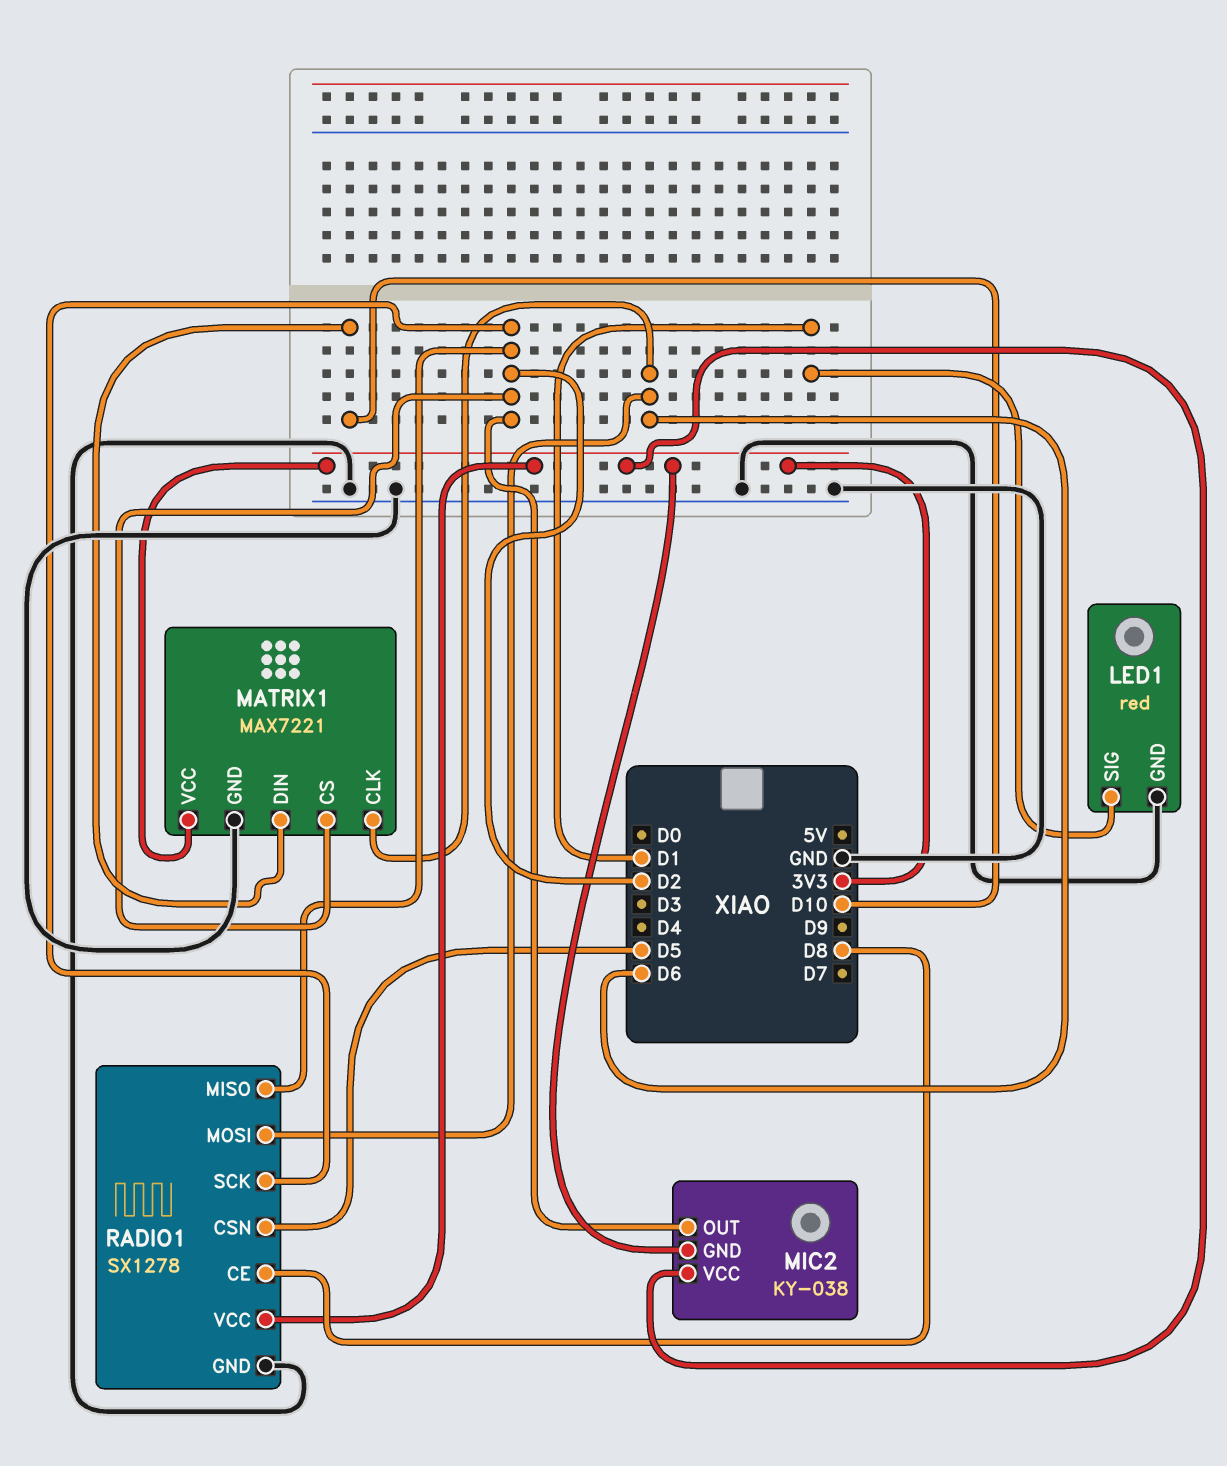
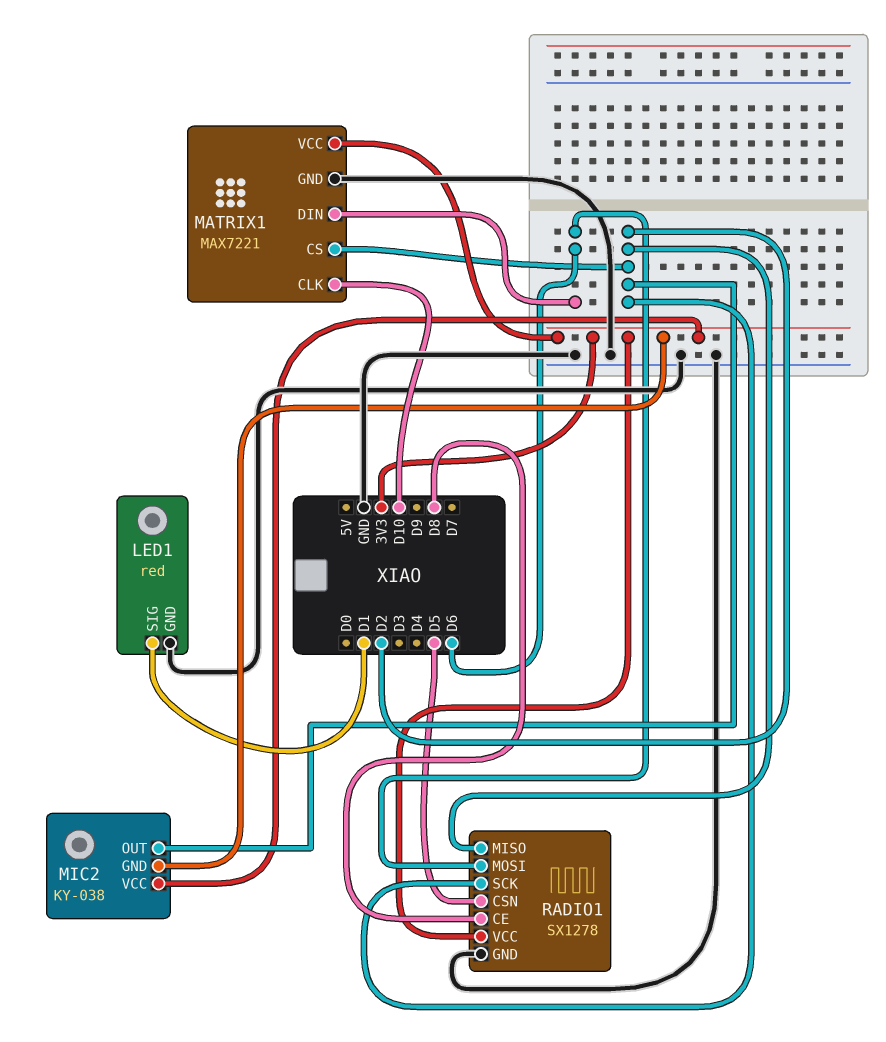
MATRIX1 pin CLK: D6 -> D10
MATRIX1 pin DIN: D10 -> D6

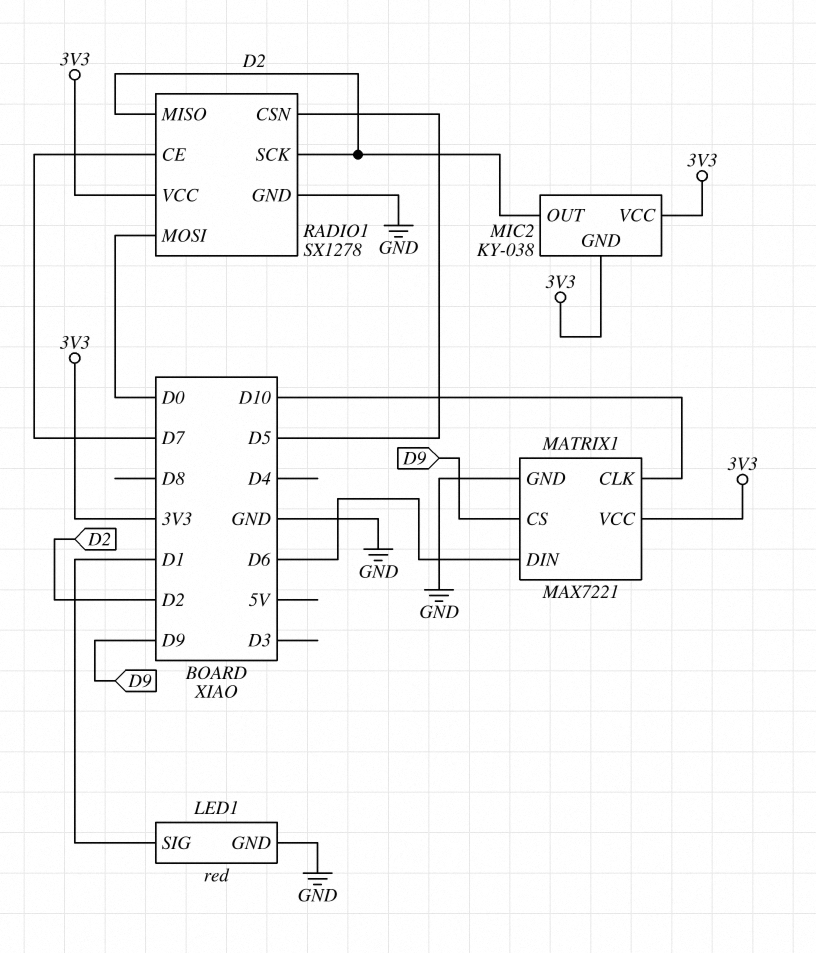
MATRIX1 pin CS: D2 -> D9
RADIO1 pin CE: D8 -> D7
RADIO1 pin MOSI: D6 -> D0

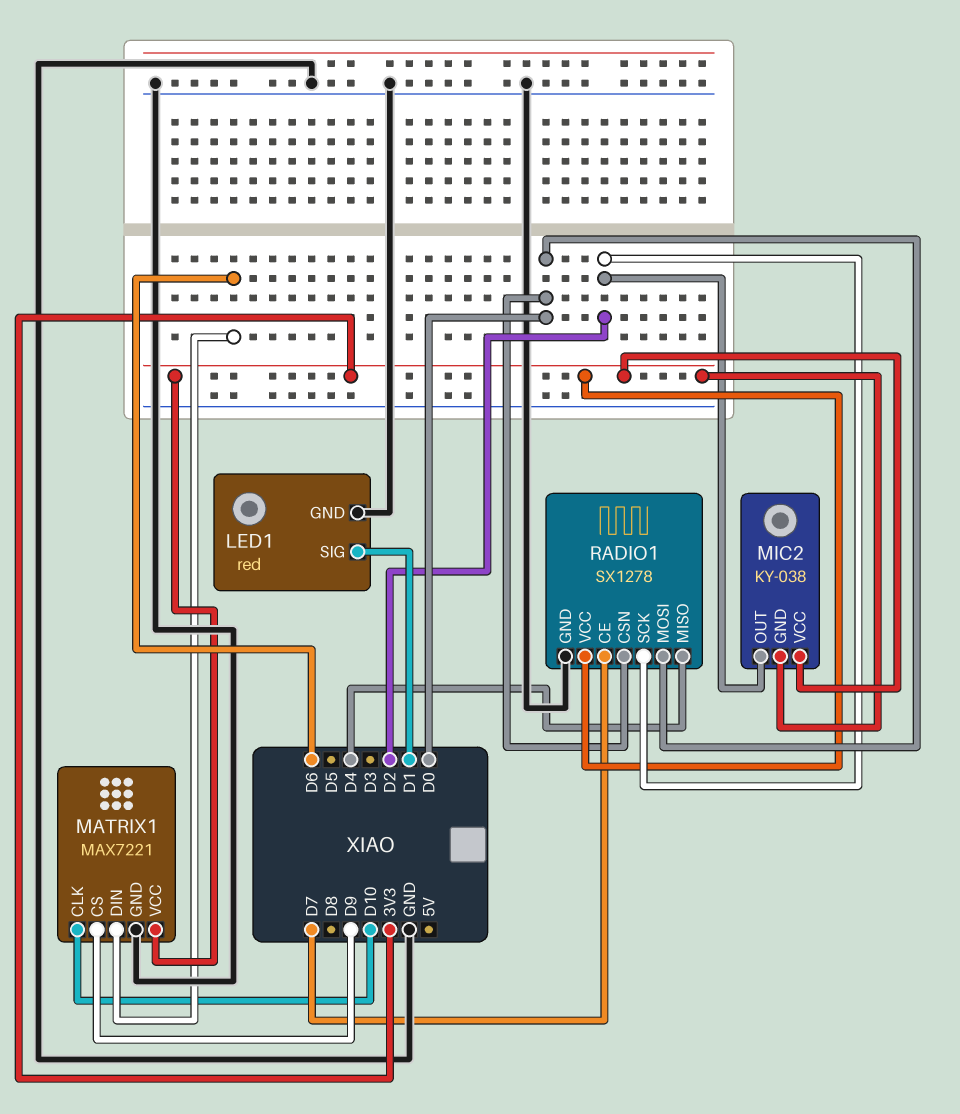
RADIO1 pin CSN: D5 -> D0
RADIO1 pin MISO: D2 -> D4

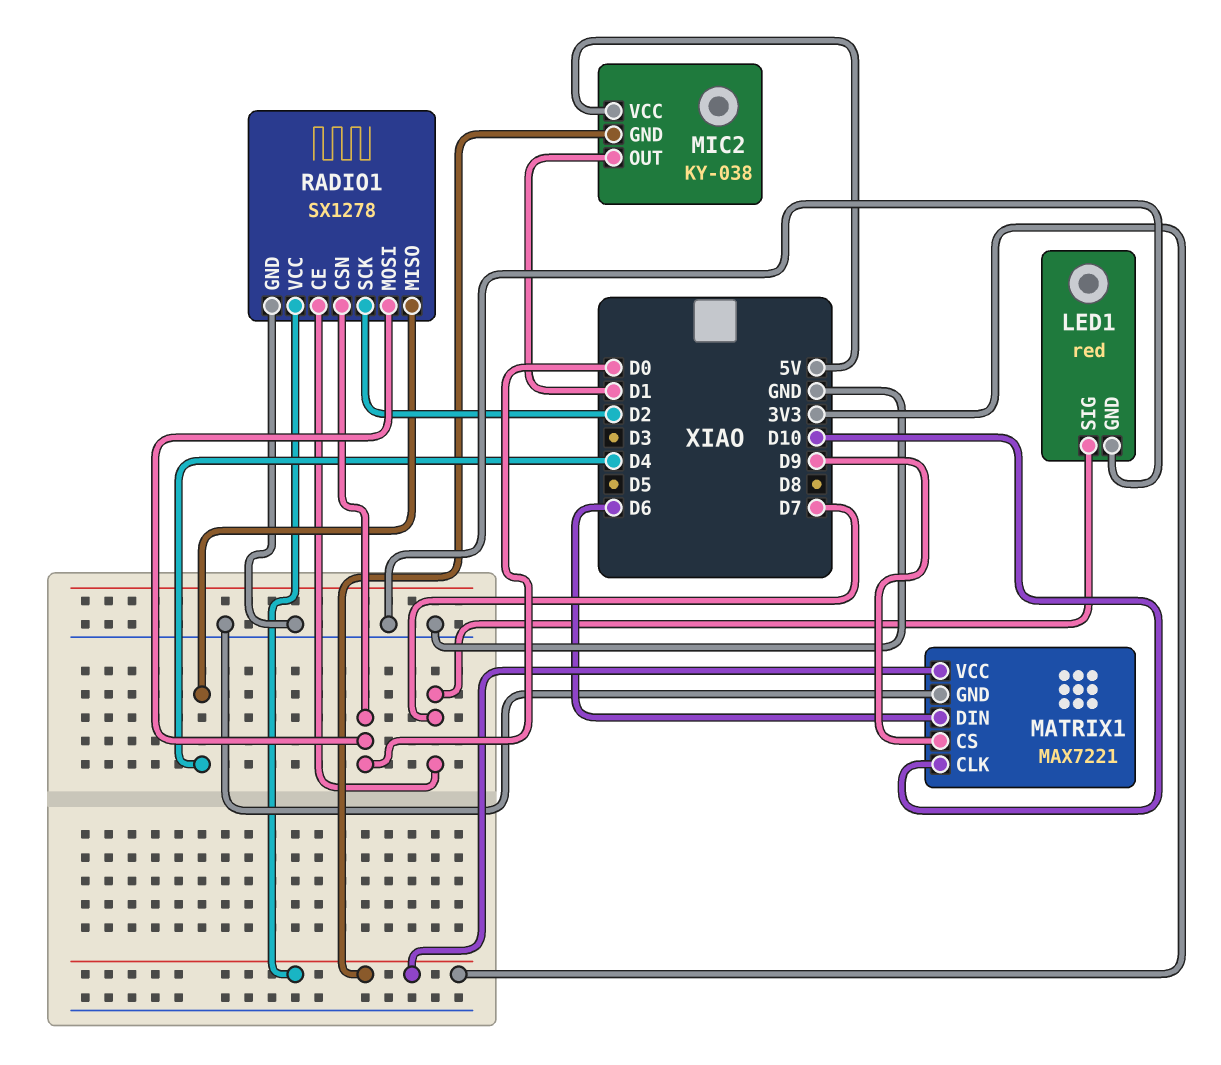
LED1 pin SIG: D1 -> D7
MIC2 pin OUT: D2 -> D1
MIC2 pin VCC: 3V3 -> 5V

